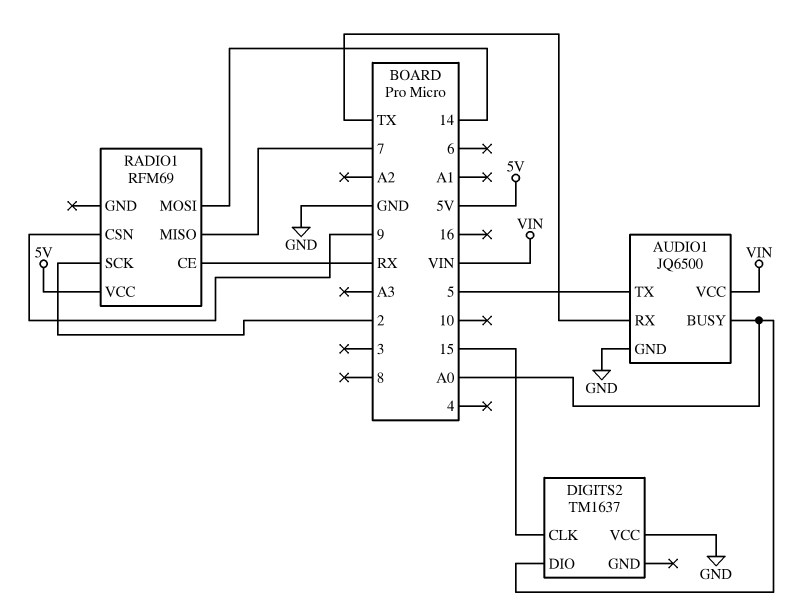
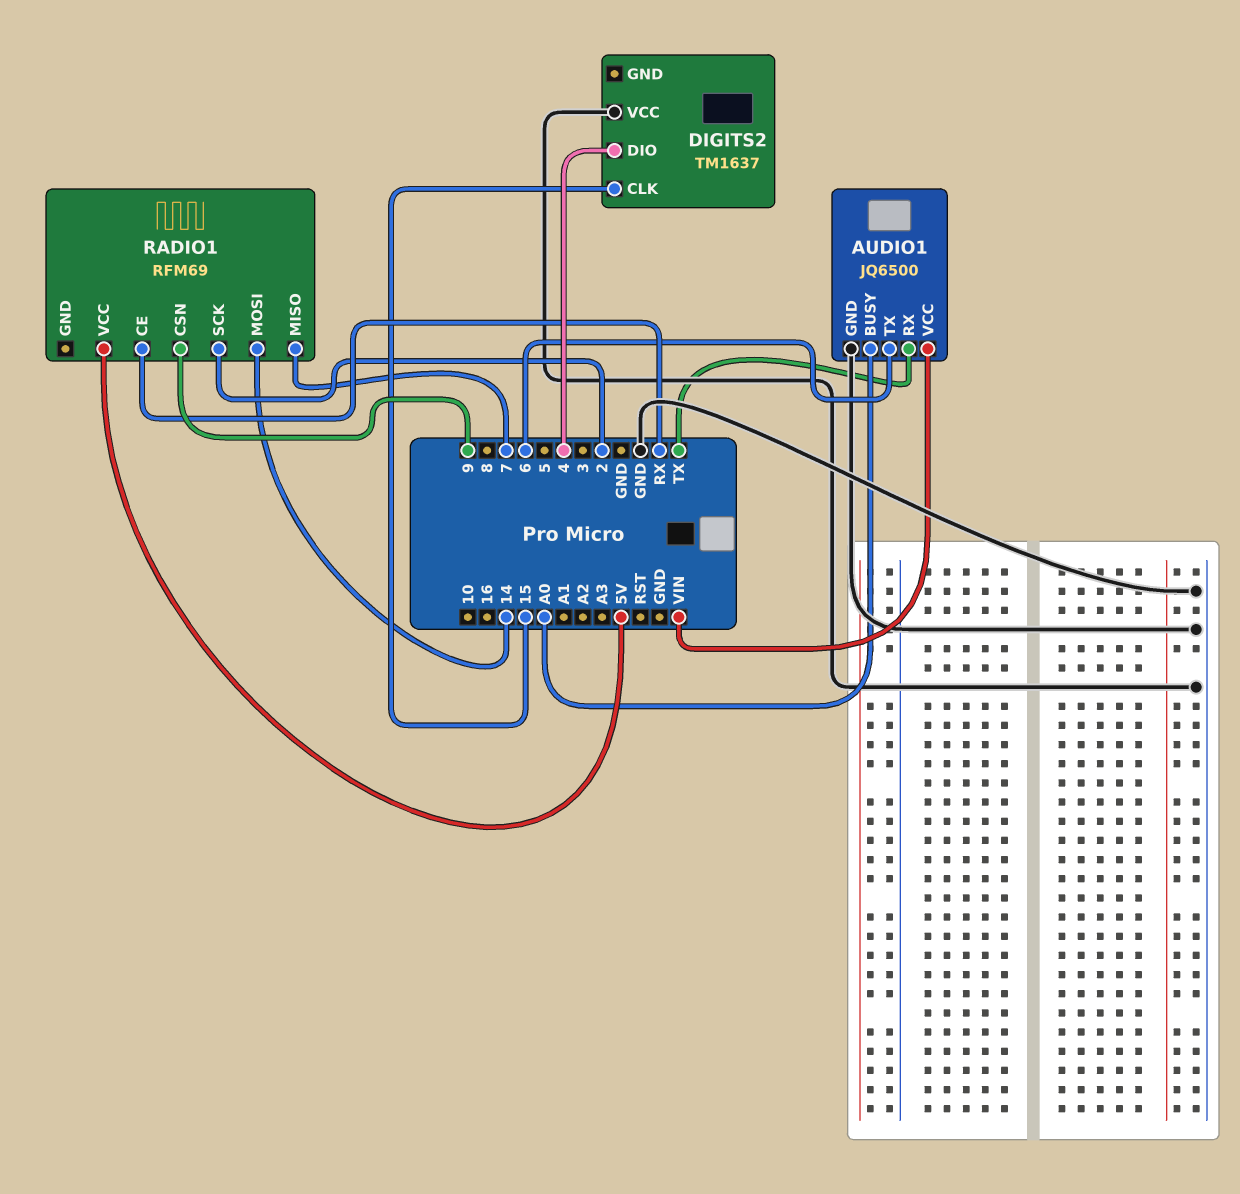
AUDIO1 pin TX: 5 -> 6
DIGITS2 pin DIO: A0 -> 4

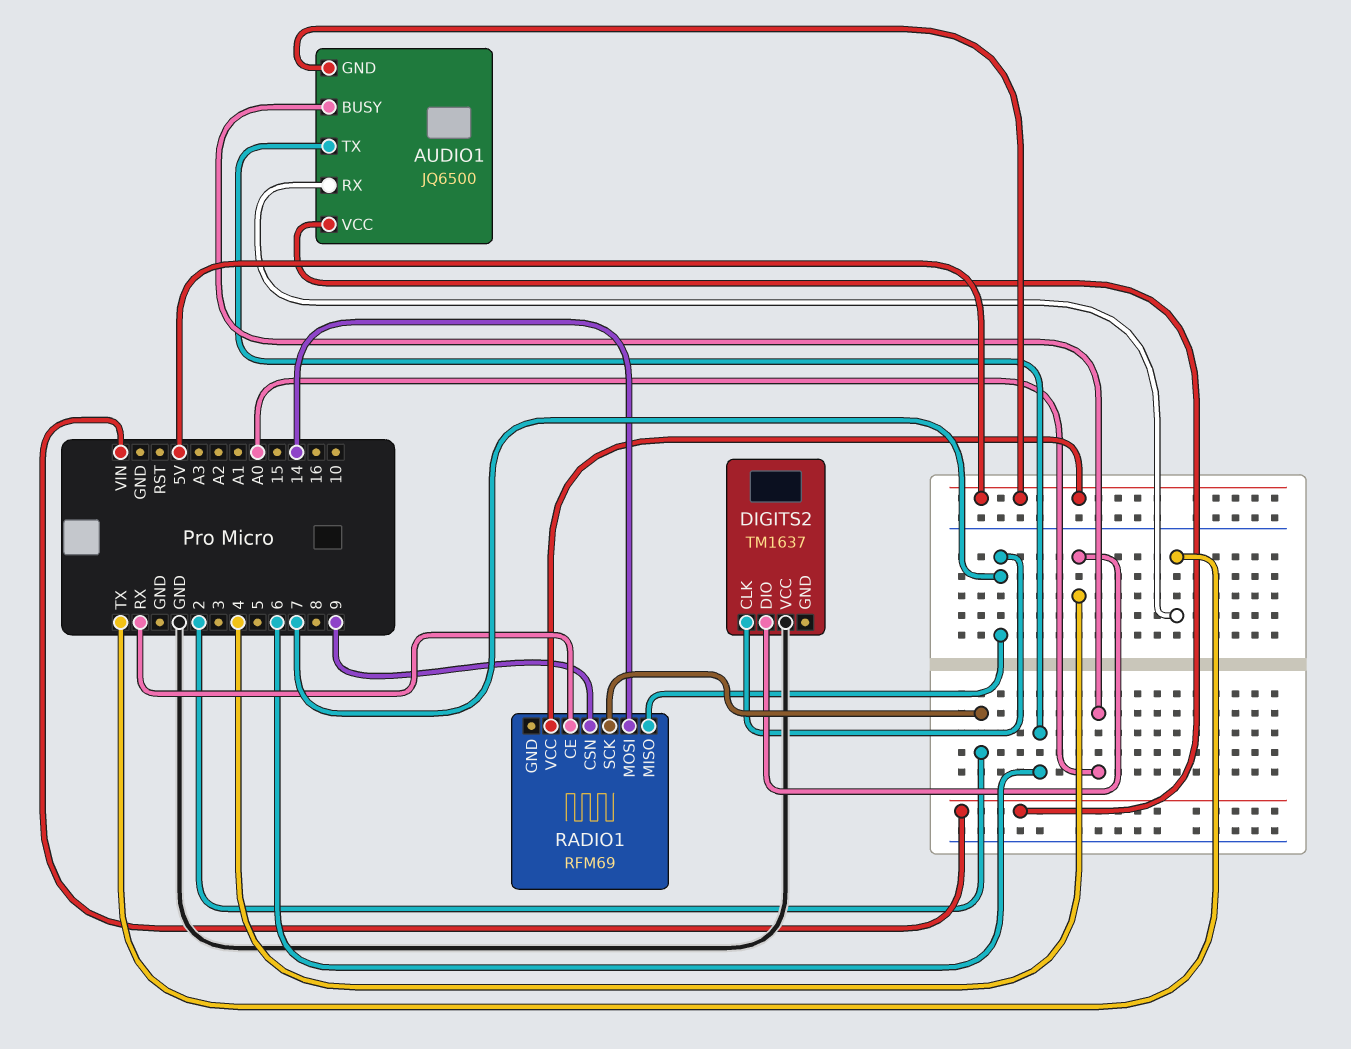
AUDIO1 pin GND: GND -> 5V
DIGITS2 pin CLK: 15 -> 7

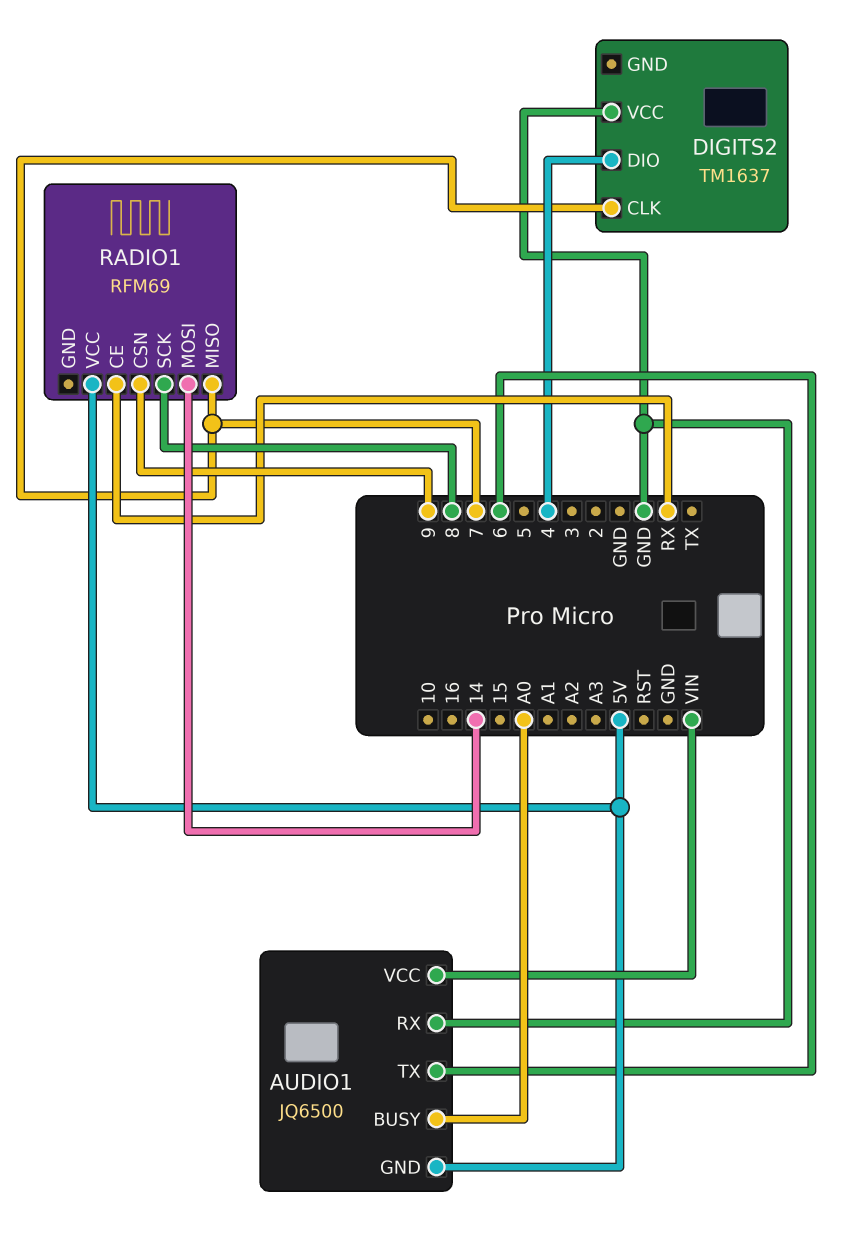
AUDIO1 pin RX: TX -> GND
RADIO1 pin SCK: 2 -> 8

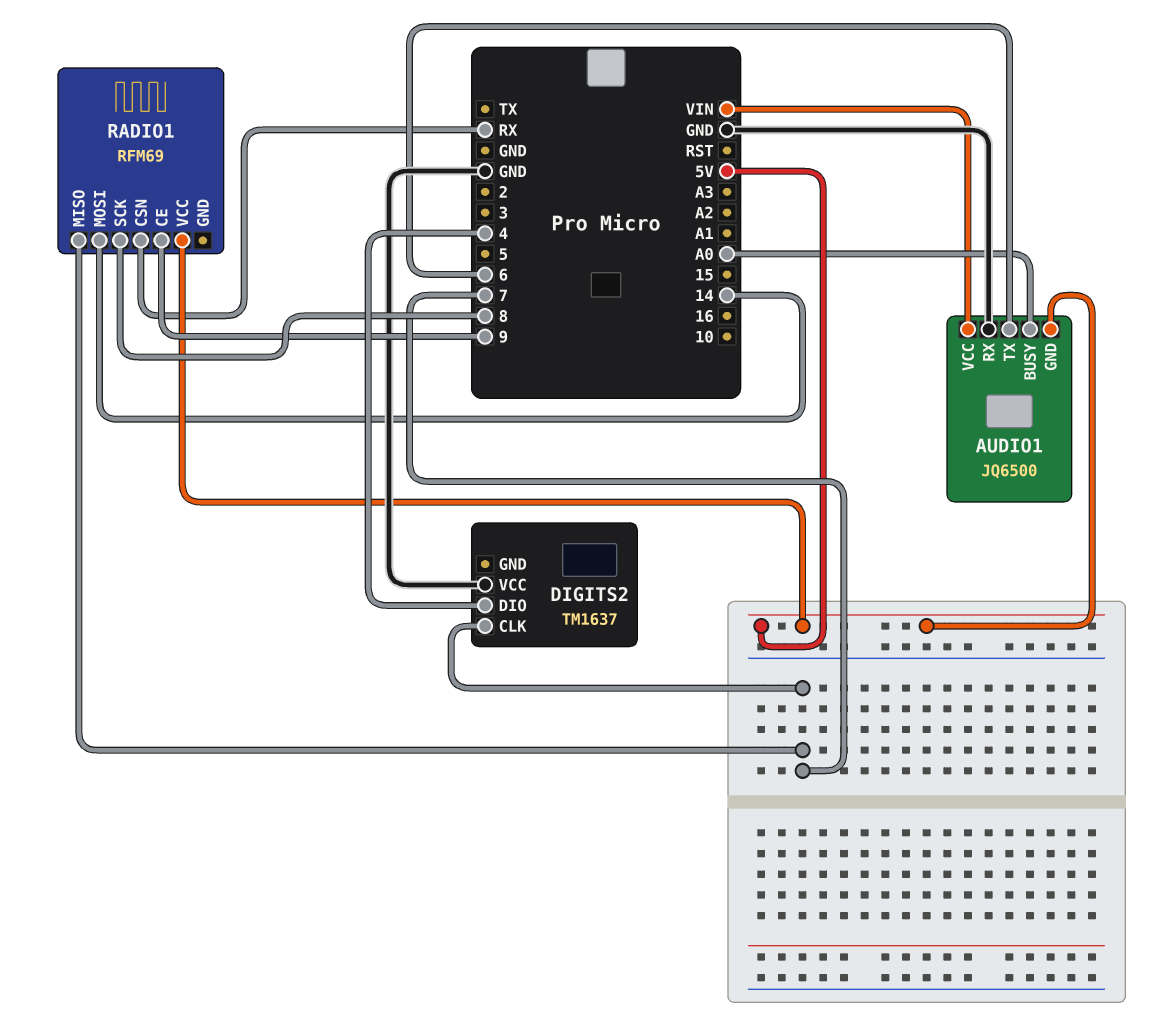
RADIO1 pin CE: RX -> 9
RADIO1 pin CSN: 9 -> RX

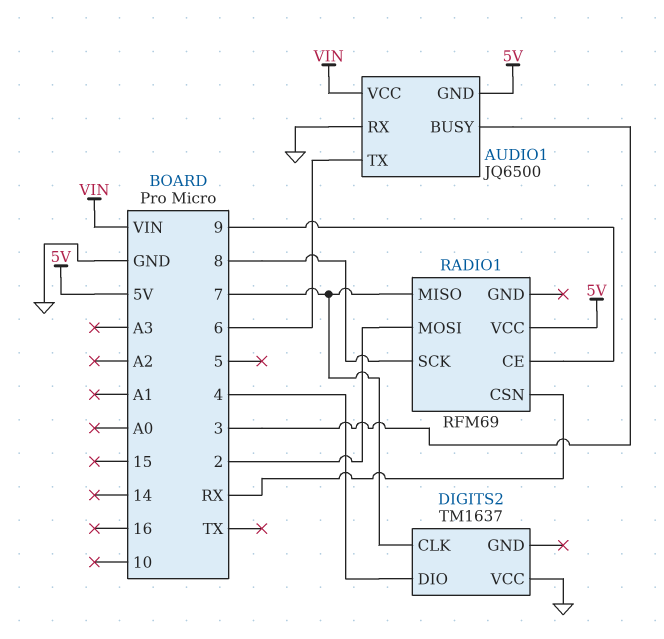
AUDIO1 pin BUSY: A0 -> 3
RADIO1 pin MOSI: 14 -> 2

